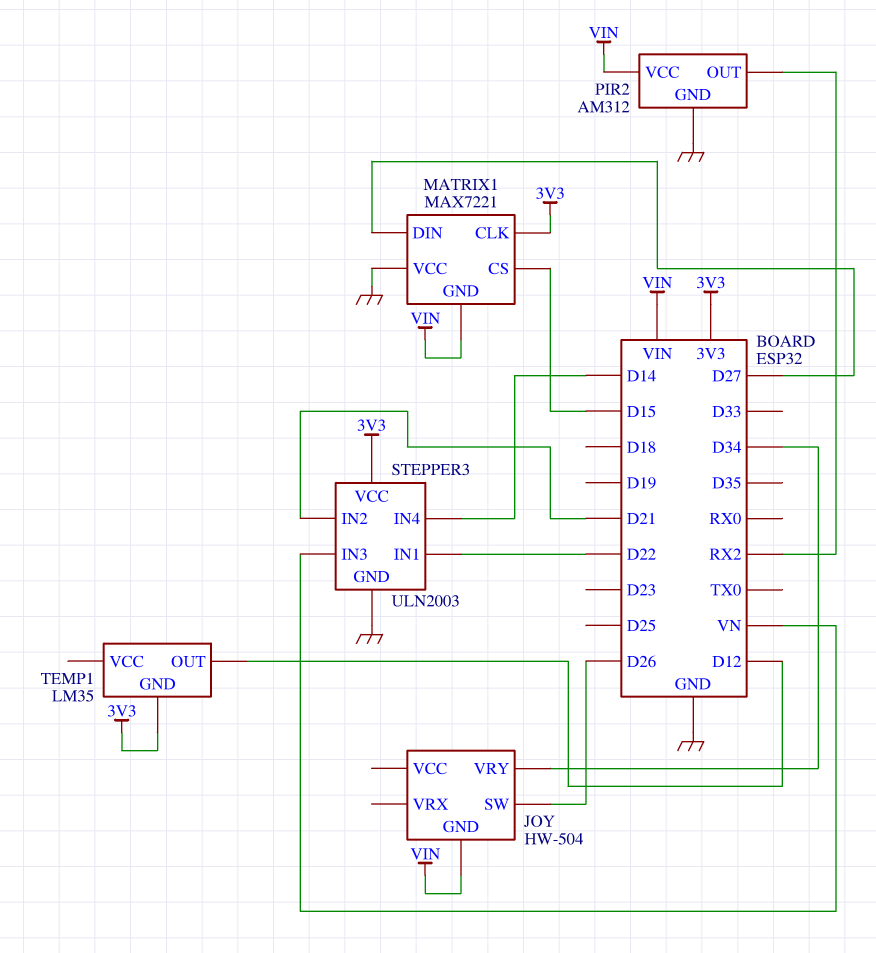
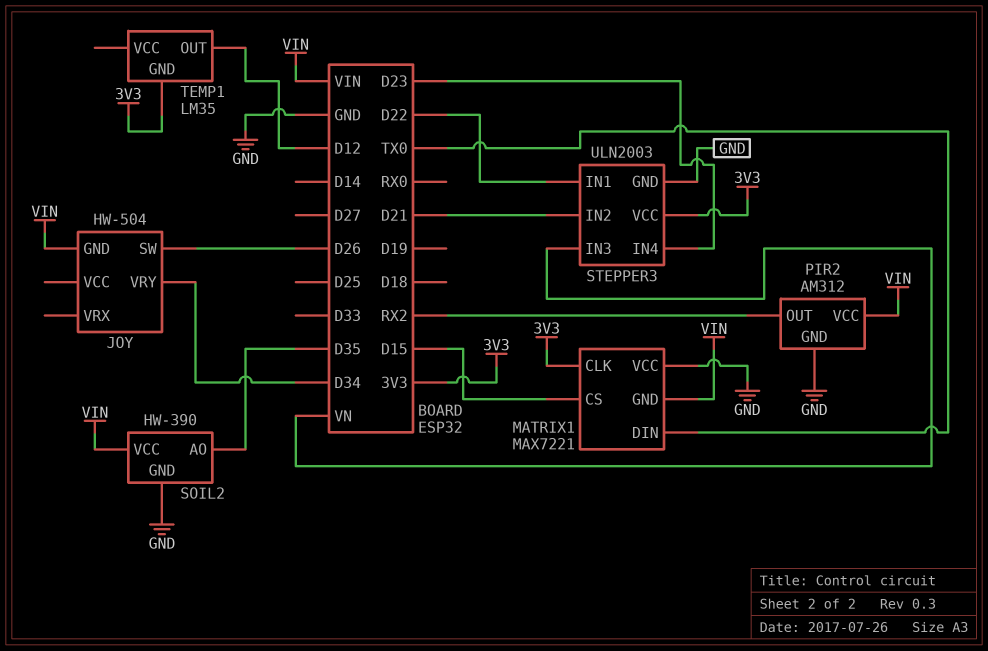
MATRIX1 pin DIN: D27 -> TX0
SOIL2: none -> HW-390
SOIL2 pin AO: none -> D35
SOIL2 pin GND: none -> GND
SOIL2 pin VCC: none -> VIN
STEPPER3 pin IN4: D14 -> D23

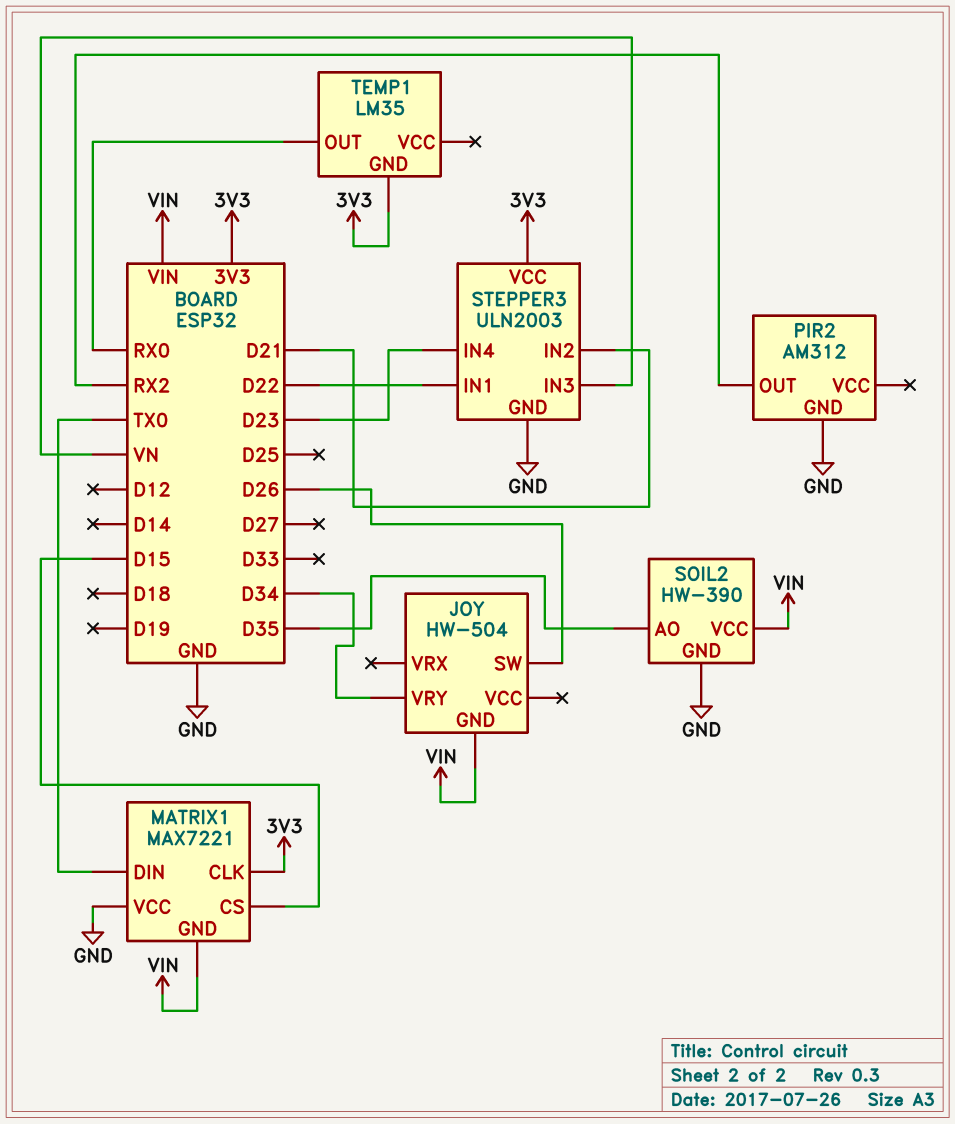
PIR2 pin VCC: VIN -> none
TEMP1 pin OUT: D12 -> RX0

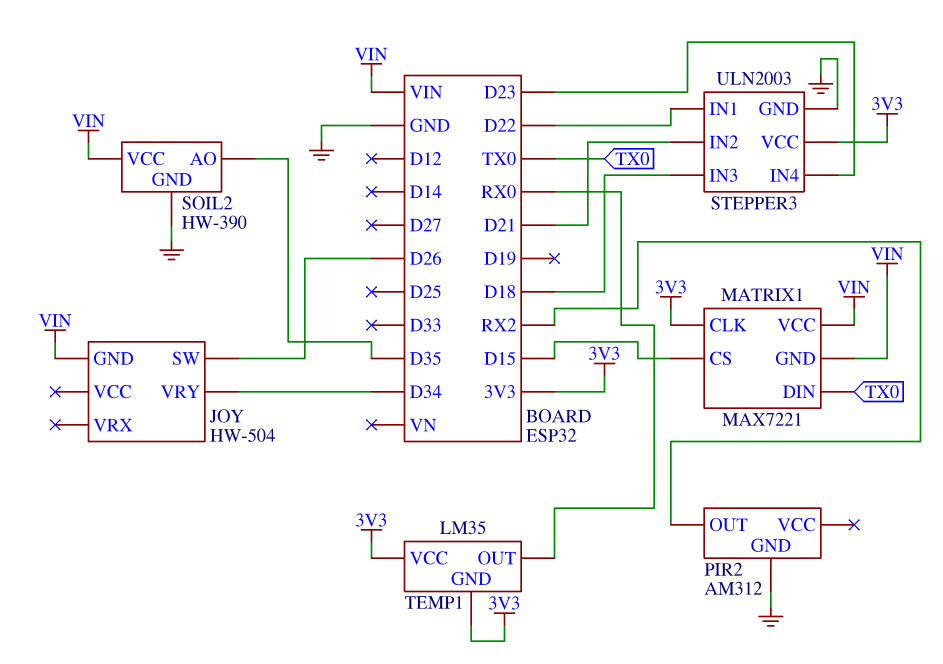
MATRIX1 pin VCC: GND -> VIN
STEPPER3 pin IN3: VN -> D18
TEMP1 pin VCC: none -> 3V3

